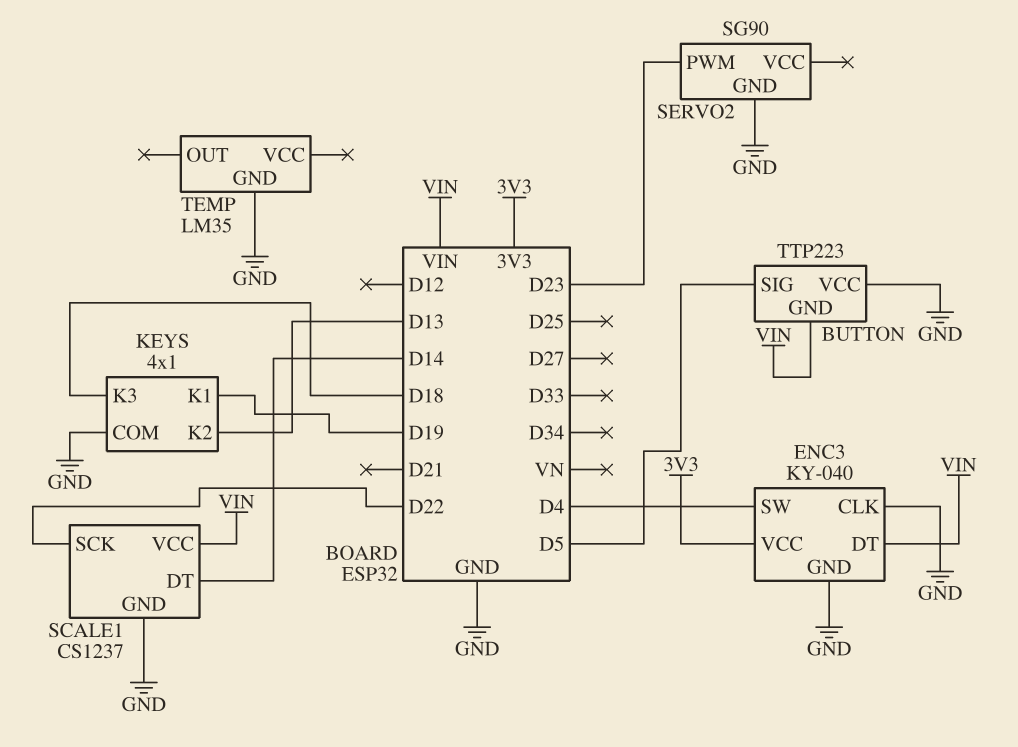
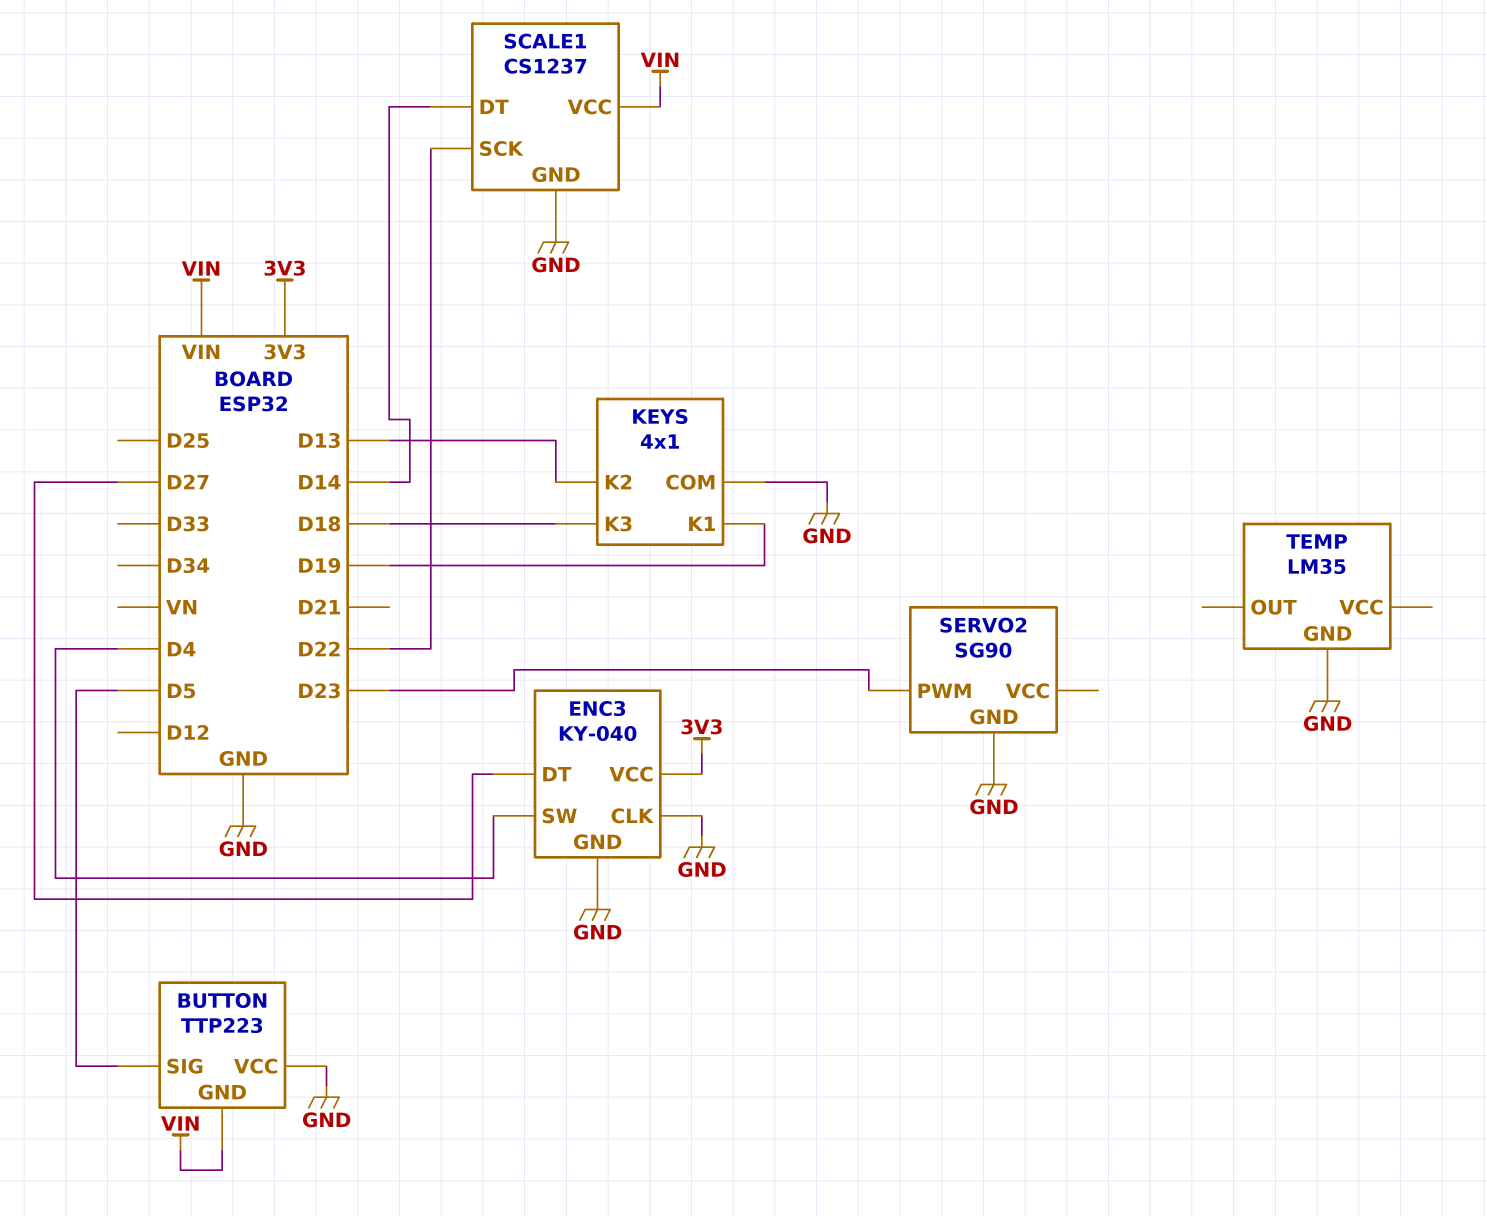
ENC3 pin DT: VIN -> D27

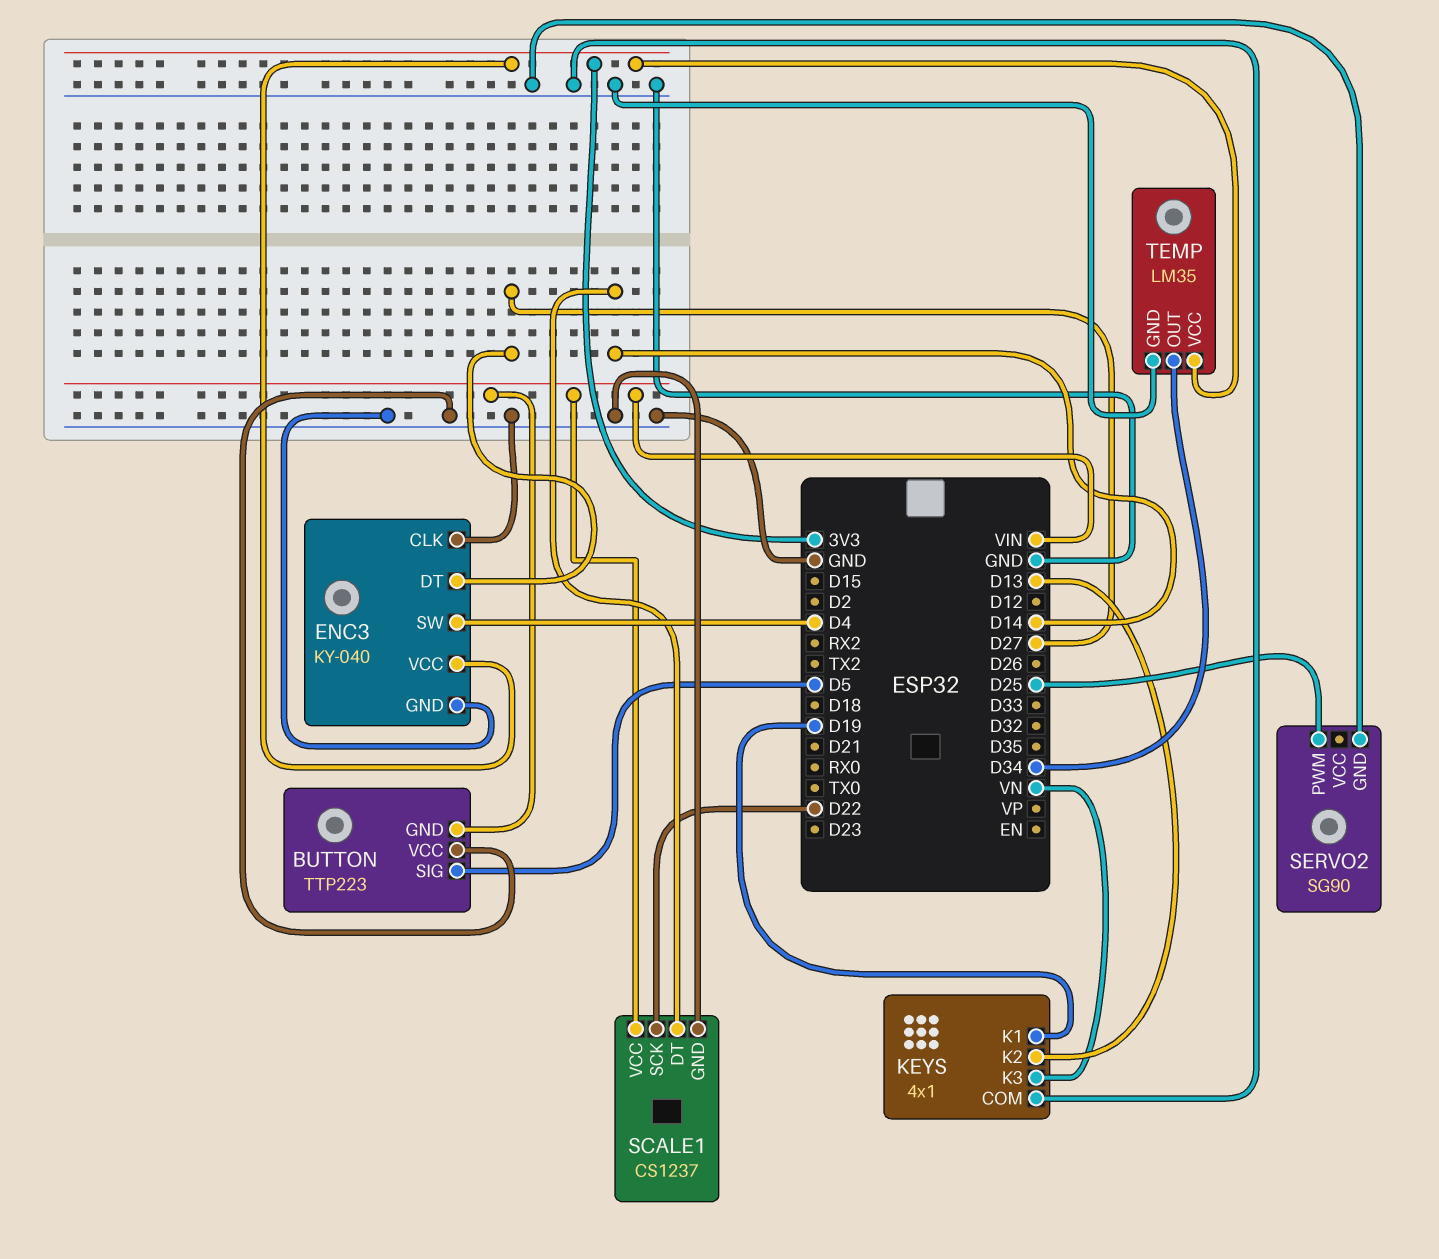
KEYS pin K3: D18 -> VN
SERVO2 pin PWM: D23 -> D25
TEMP pin OUT: none -> D34
TEMP pin VCC: none -> 3V3

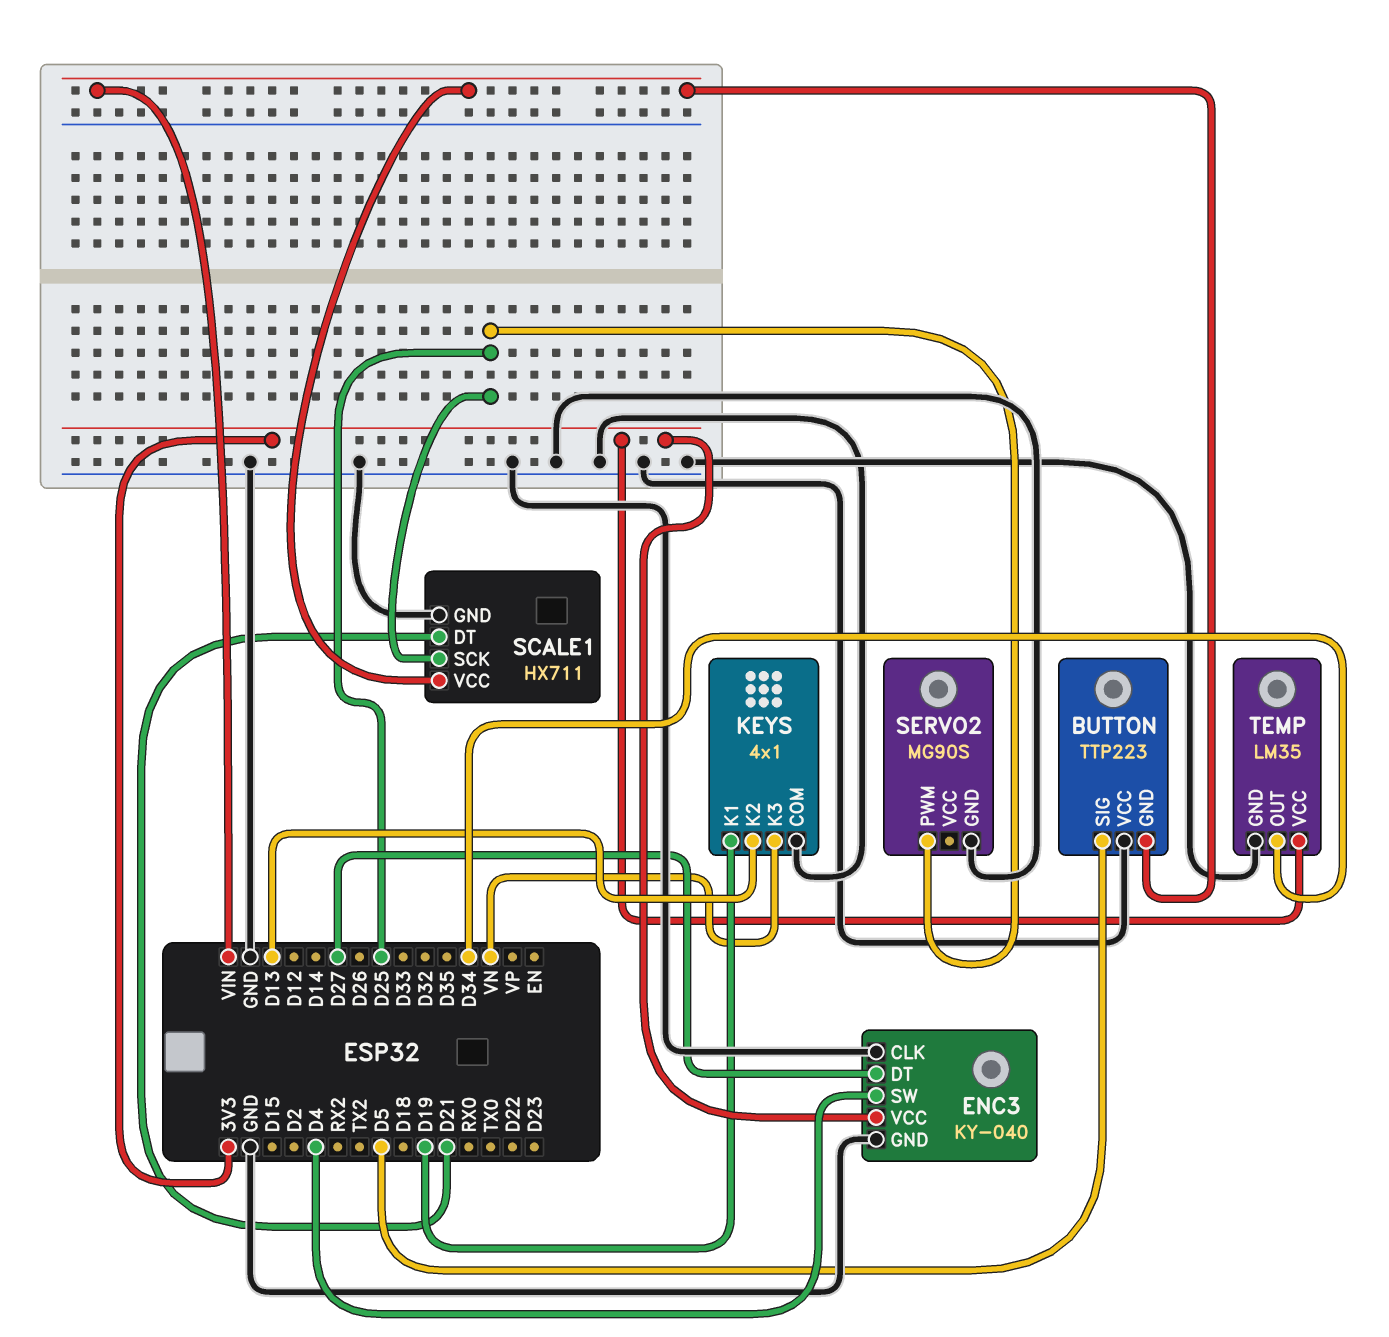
SCALE1: CS1237 -> HX711
SCALE1 pin DT: D14 -> D21
SCALE1 pin SCK: D22 -> D25
SERVO2: SG90 -> MG90S

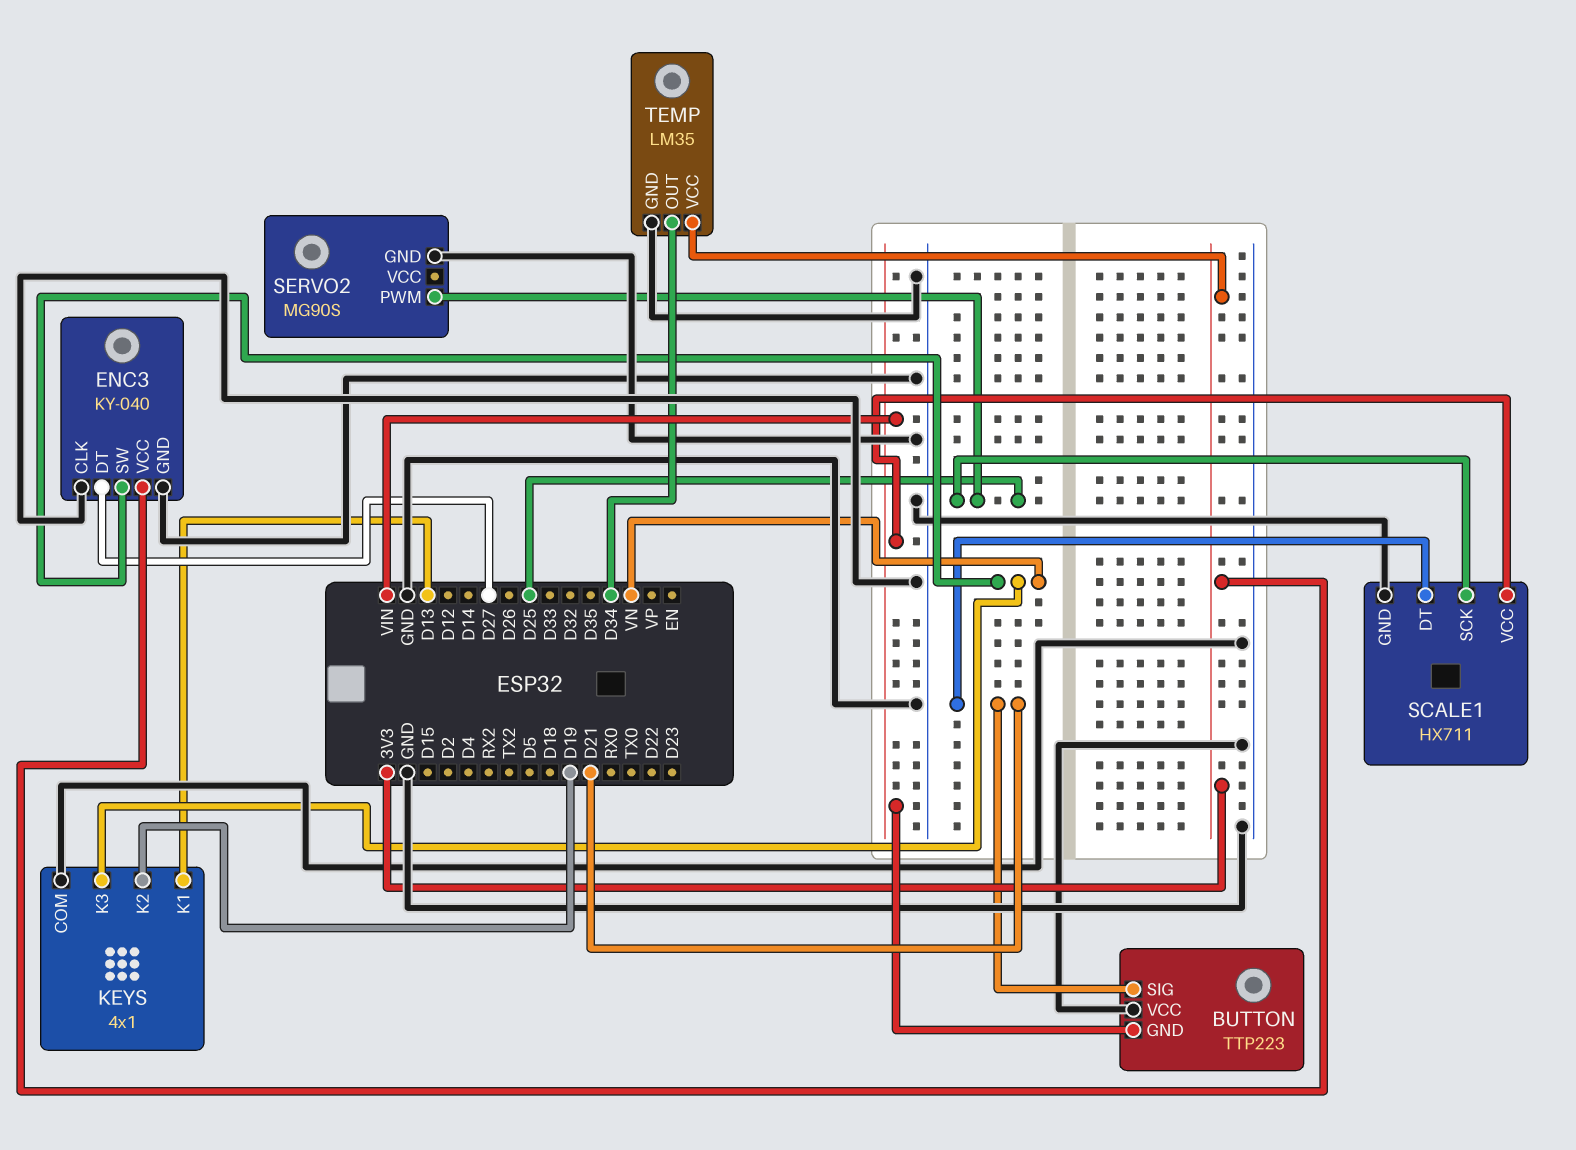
BUTTON pin SIG: D5 -> D21
ENC3 pin SW: D4 -> VN
KEYS pin K1: D19 -> D13
KEYS pin K2: D13 -> D19

